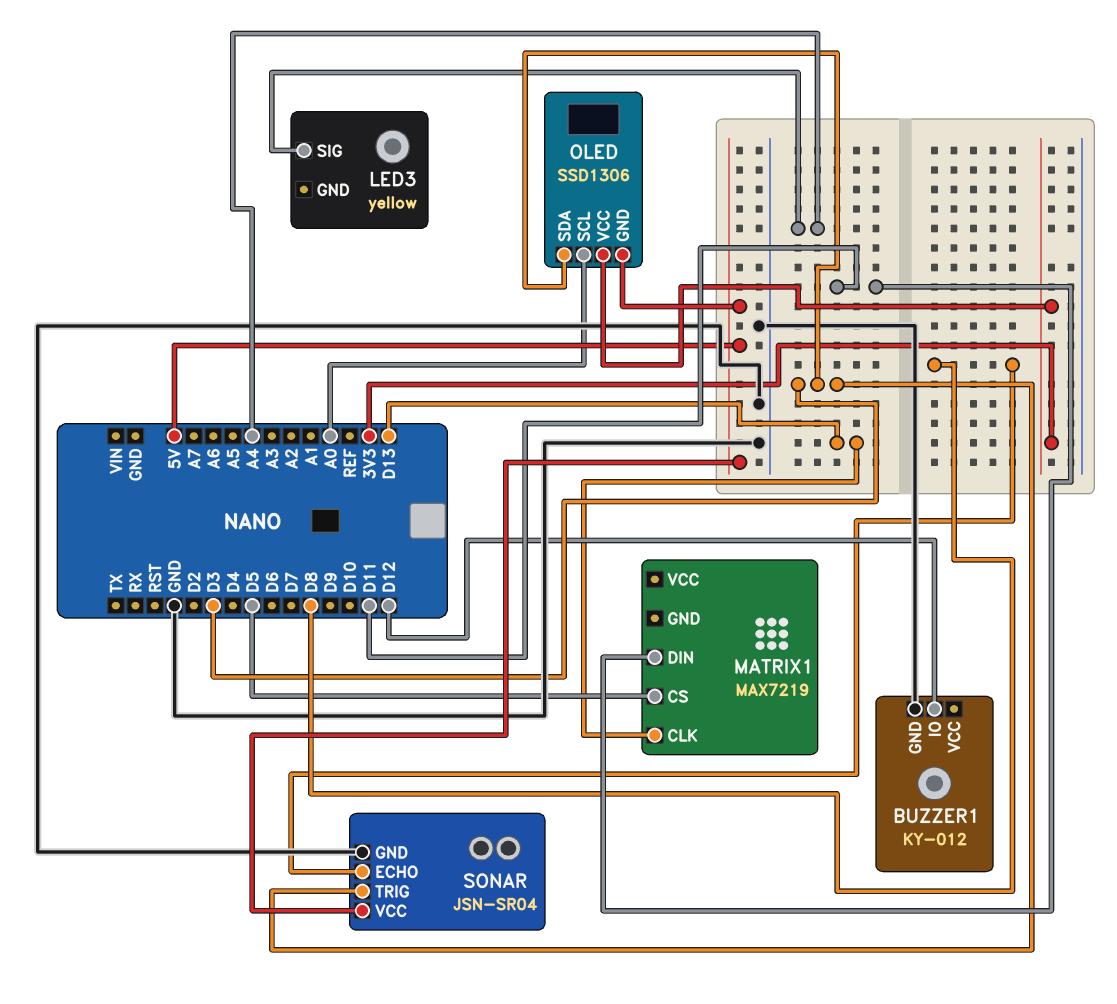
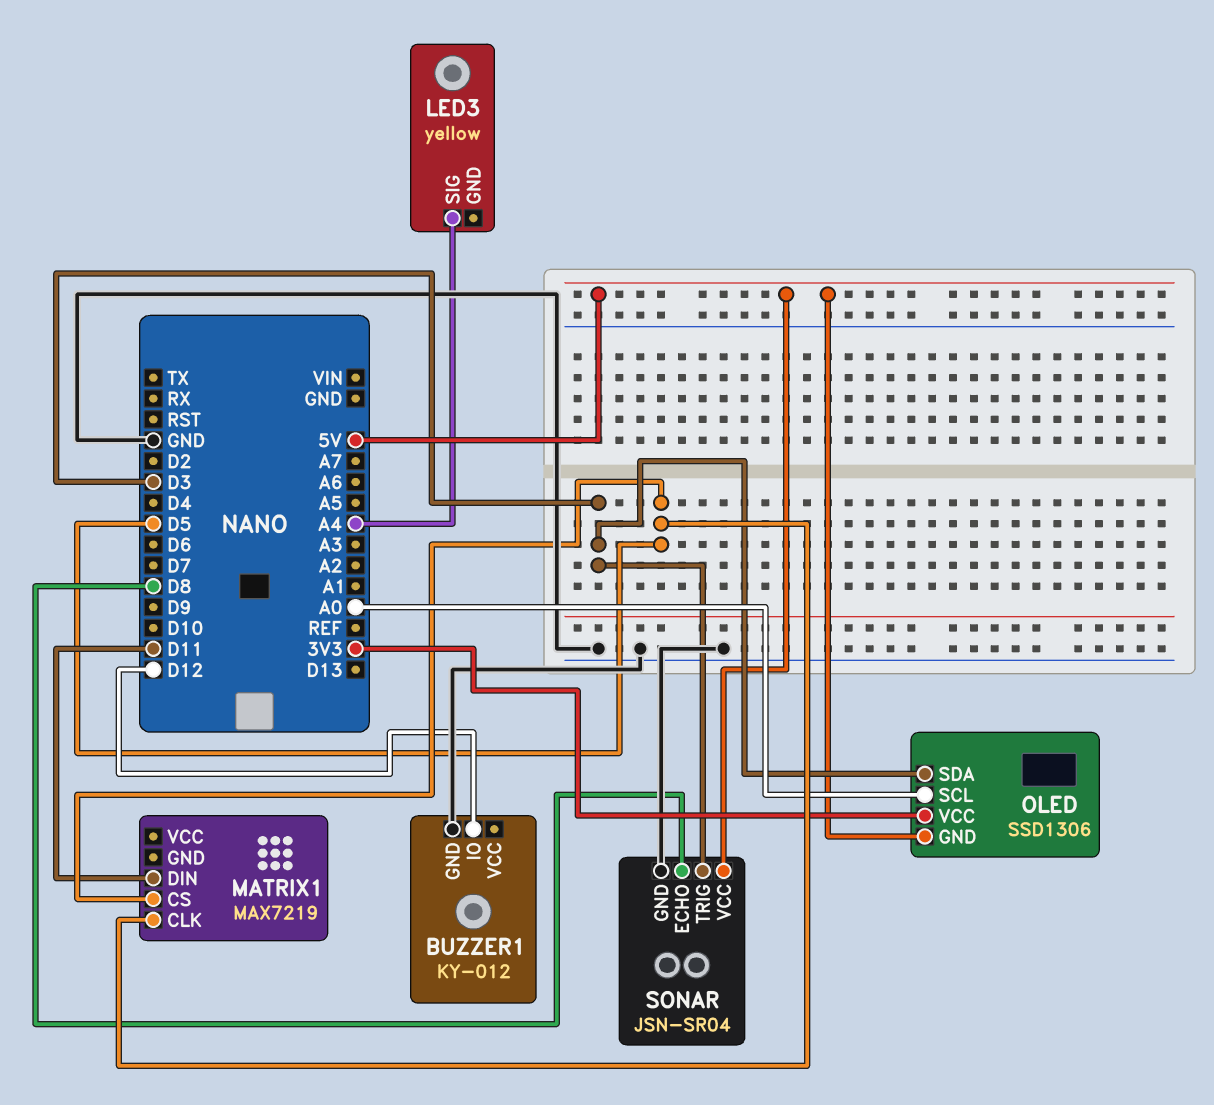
MATRIX1 pin CLK: D13 -> D5

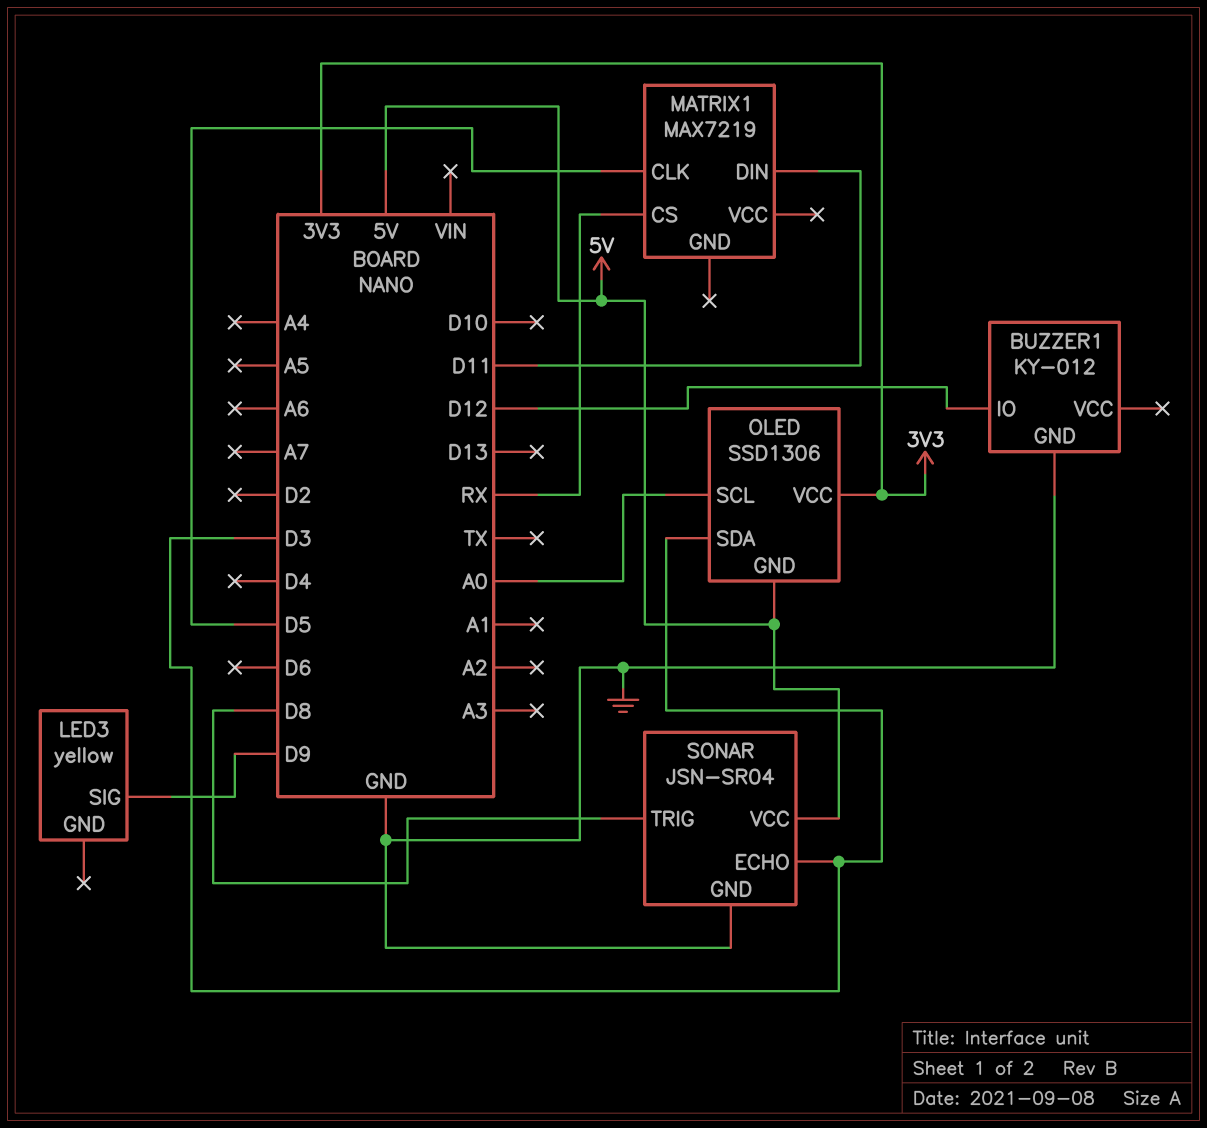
LED3 pin SIG: A4 -> D9
MATRIX1 pin CS: D5 -> RX
SONAR pin ECHO: D8 -> D3
SONAR pin TRIG: D3 -> D8

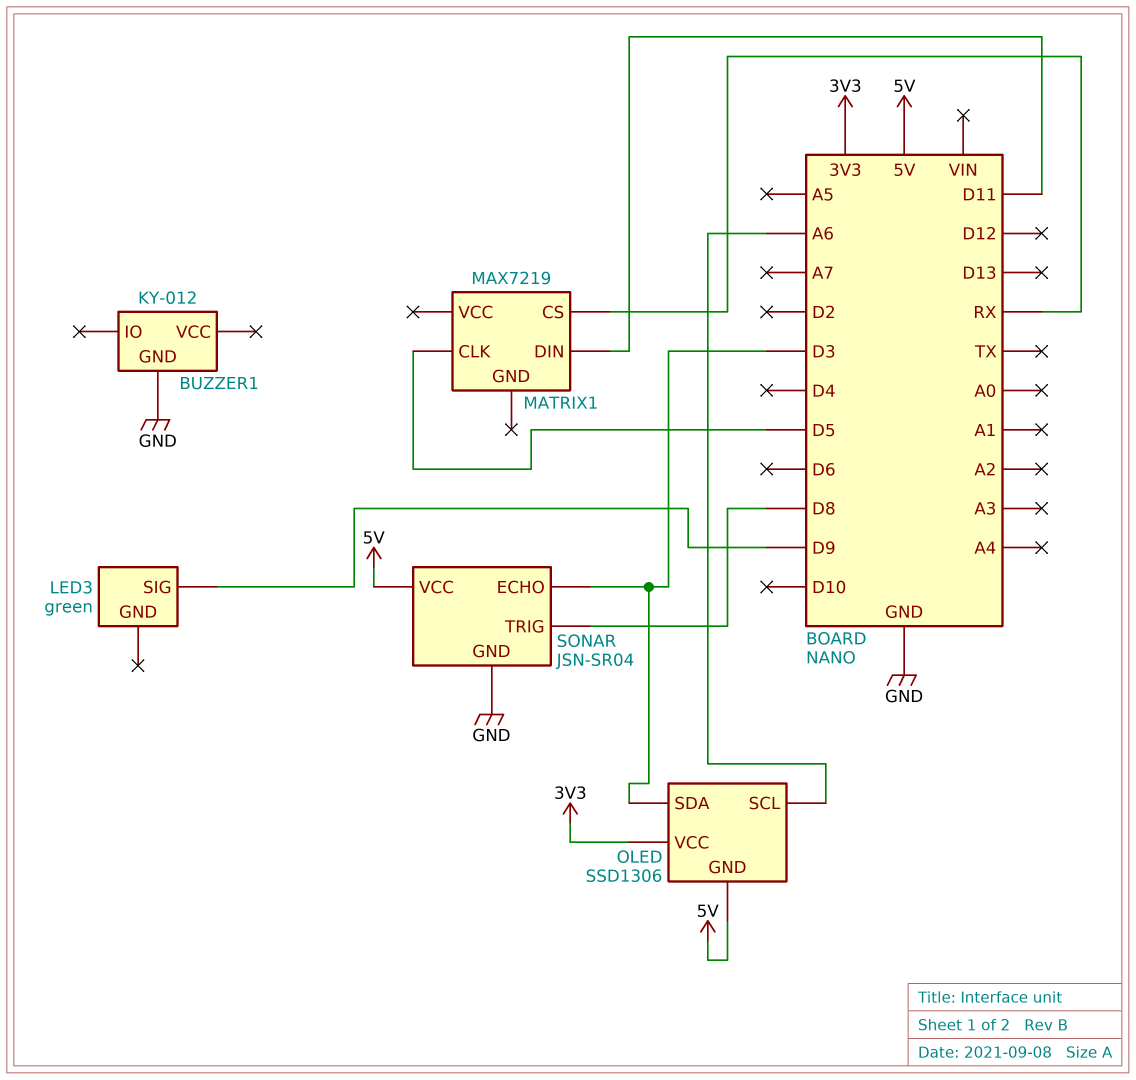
BUZZER1 pin IO: D12 -> none
LED3: yellow -> green
OLED pin SCL: A0 -> A6

